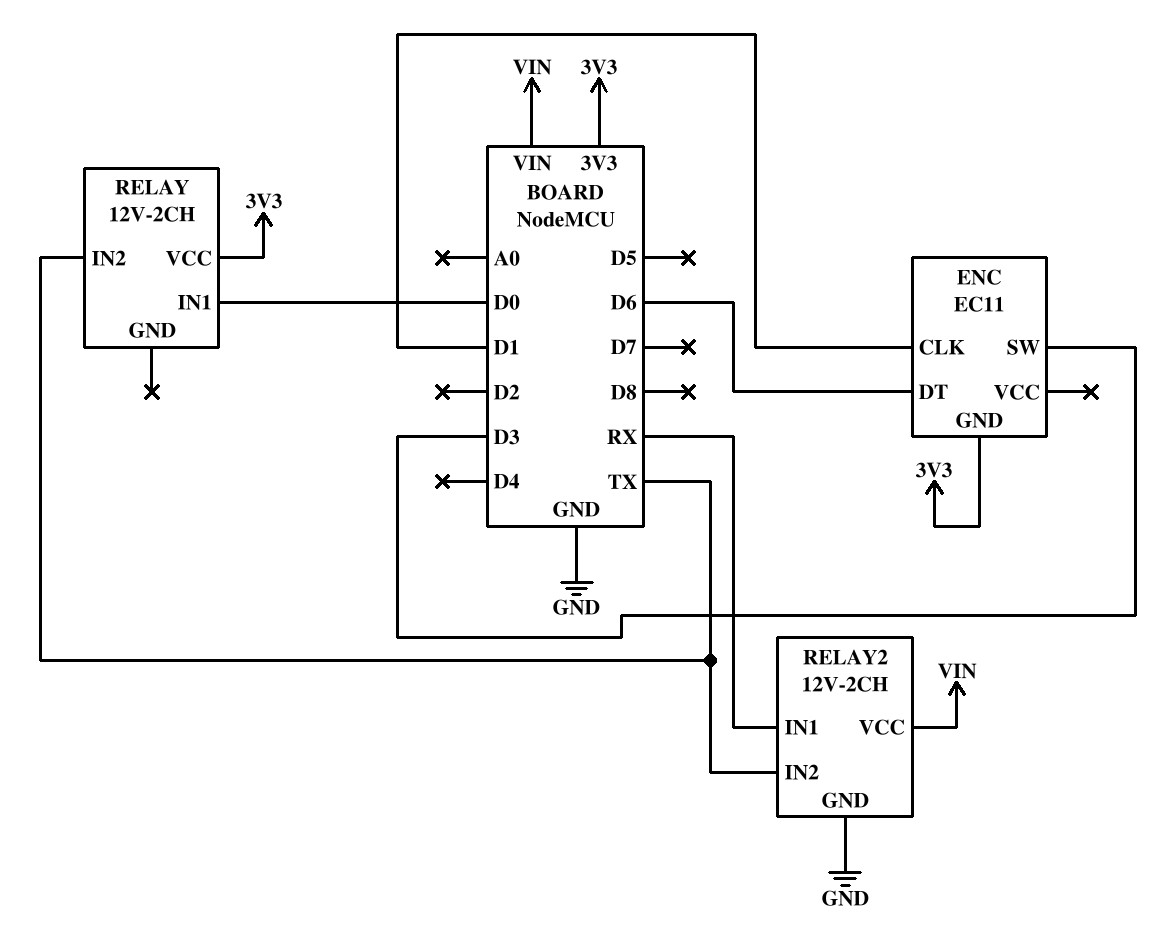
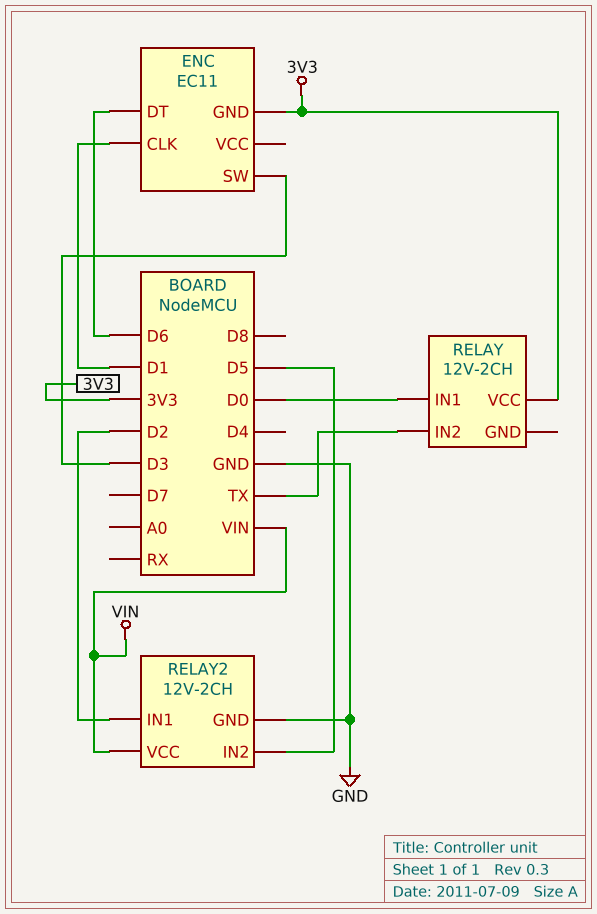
RELAY2 pin IN1: RX -> D2
RELAY2 pin IN2: TX -> D5

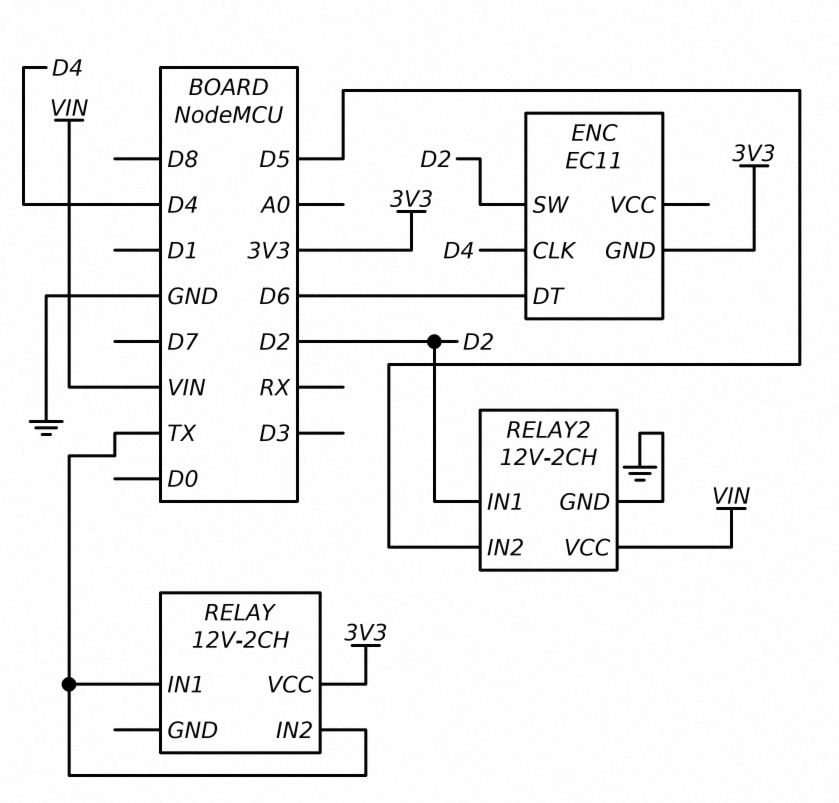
ENC pin CLK: D1 -> D4
ENC pin SW: D3 -> D2
RELAY pin IN1: D0 -> TX

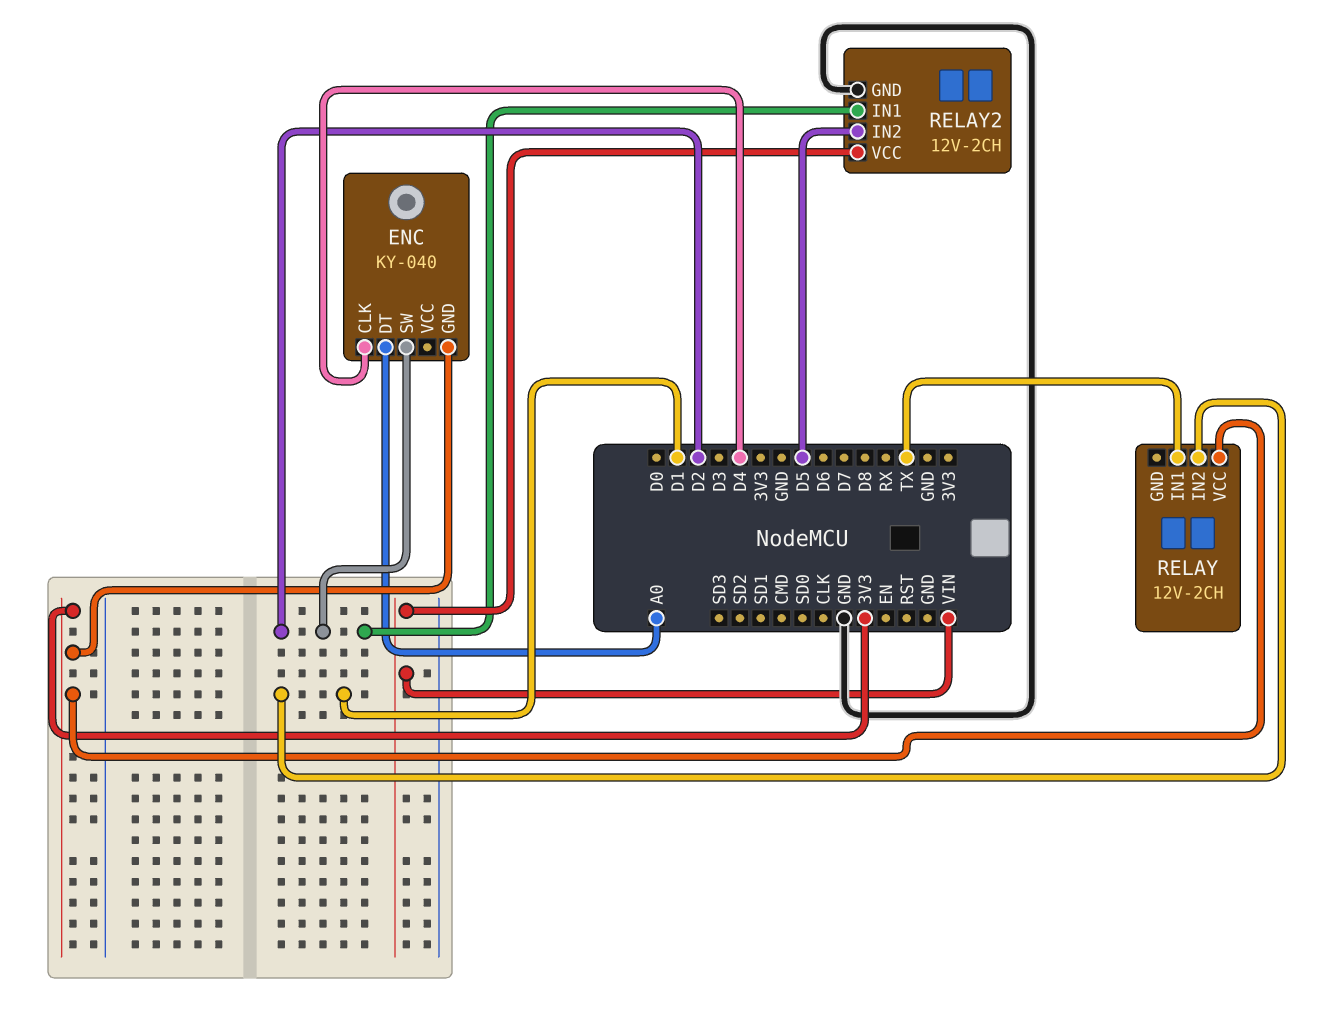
ENC: EC11 -> KY-040
ENC pin DT: D6 -> A0
RELAY pin IN2: TX -> D1

